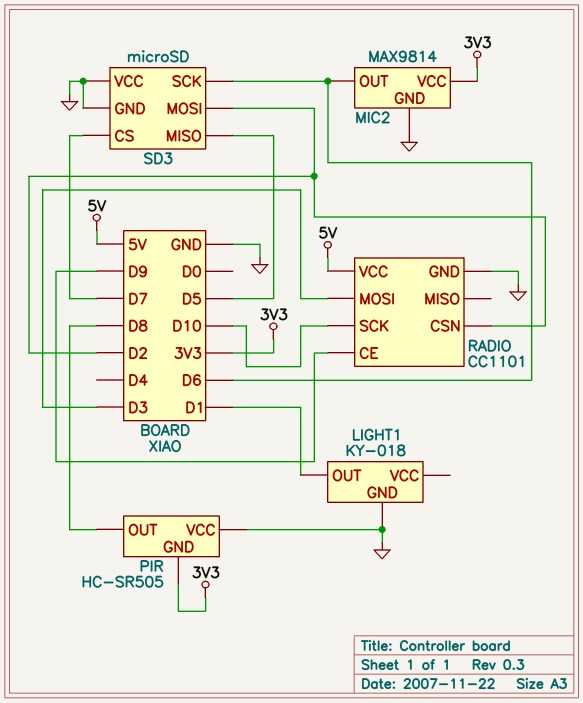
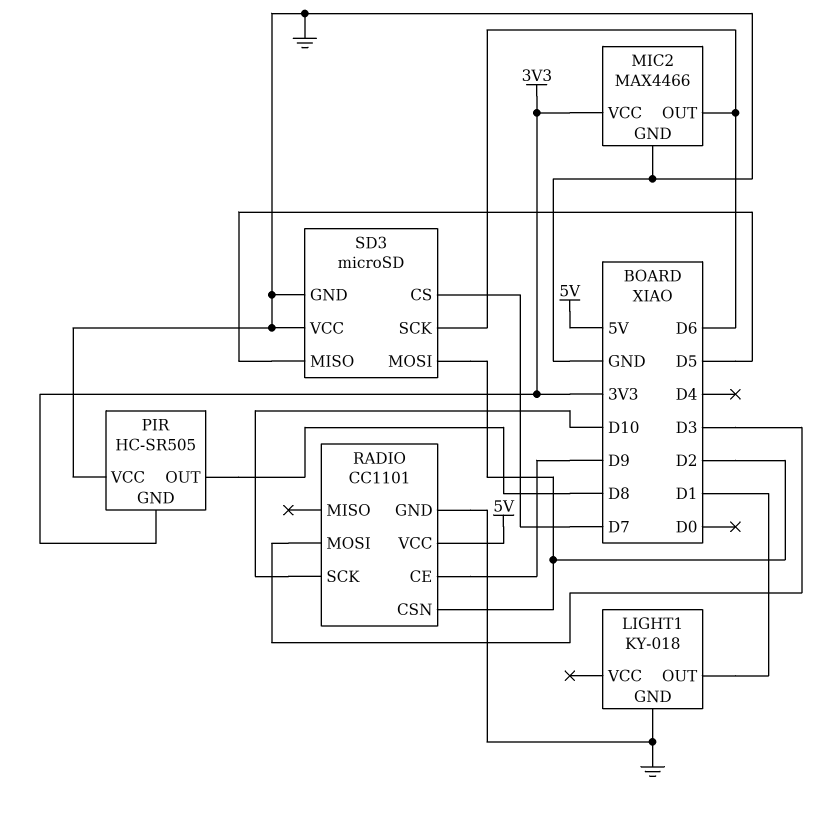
MIC2: MAX9814 -> MAX4466

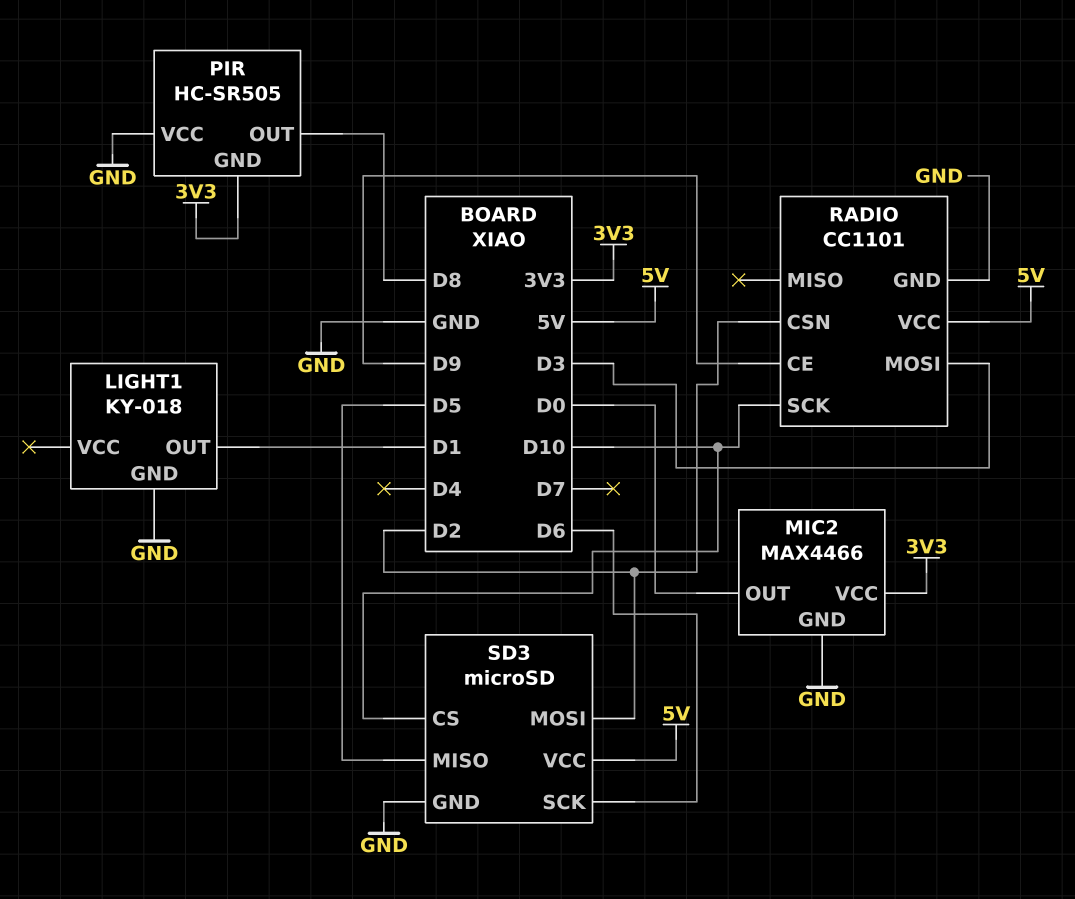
MIC2 pin OUT: D6 -> D0
SD3 pin CS: D7 -> D10
SD3 pin VCC: GND -> 5V

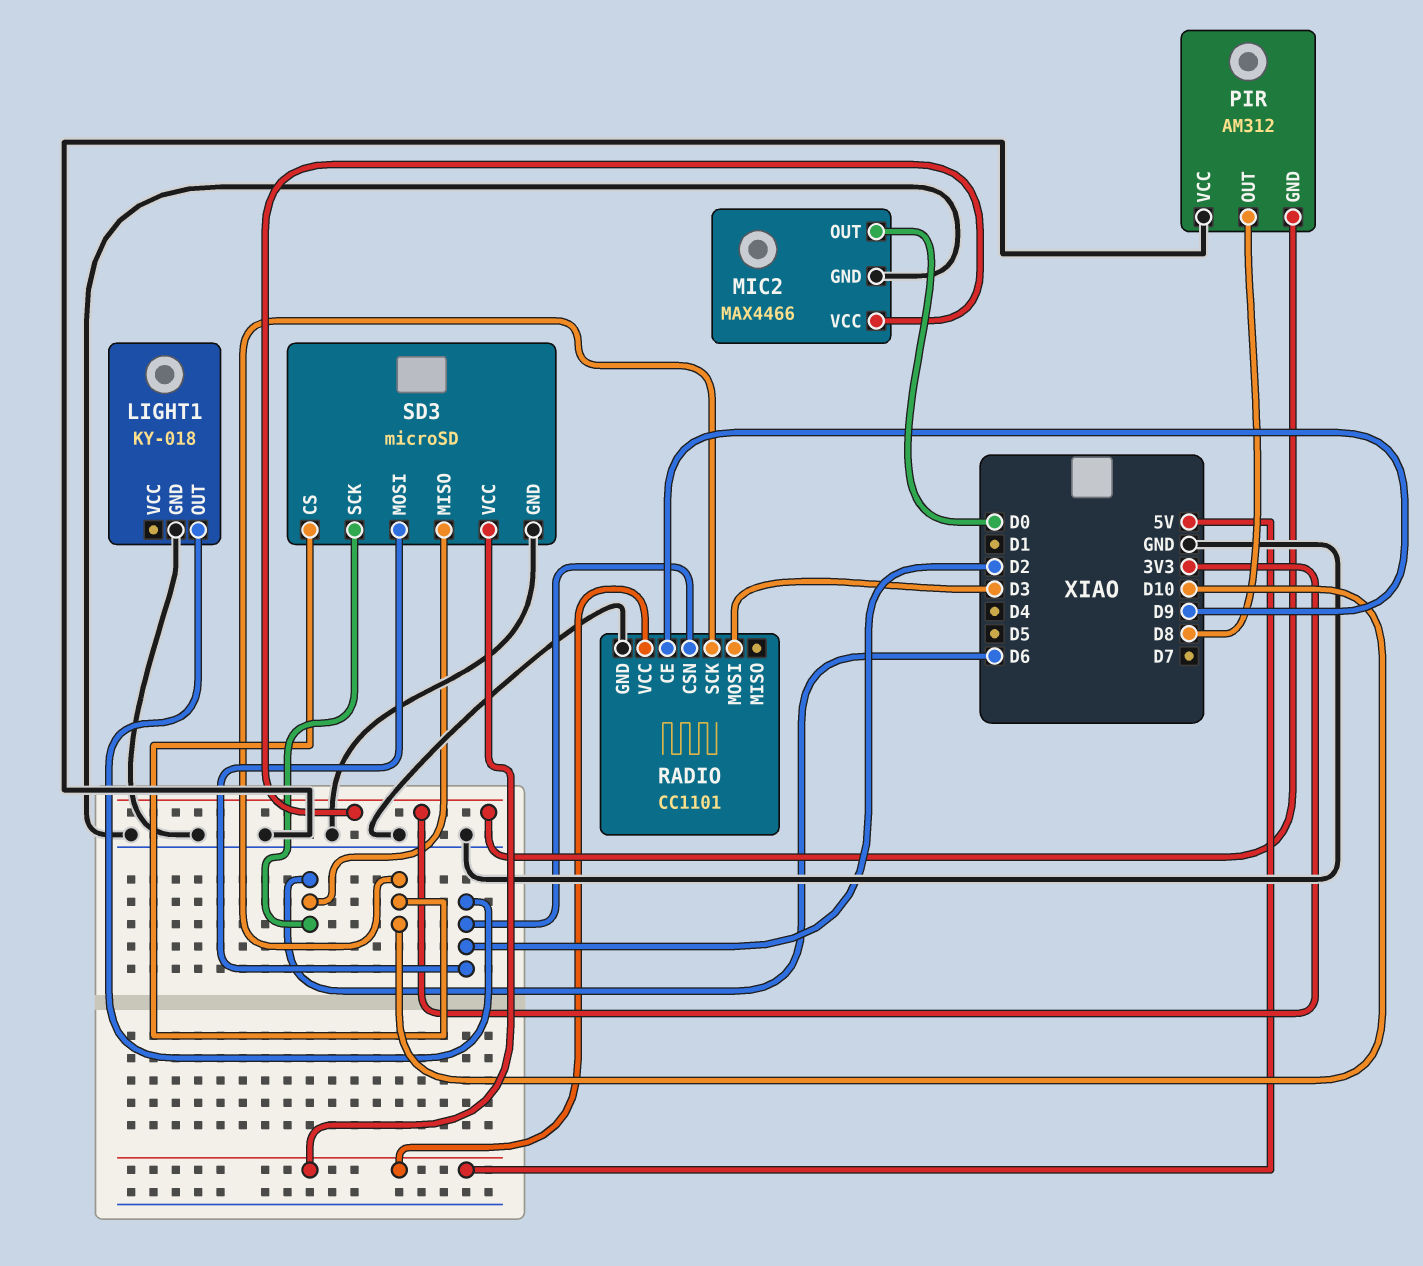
LIGHT1 pin OUT: D1 -> D2
PIR: HC-SR505 -> AM312
SD3 pin MISO: D5 -> D6

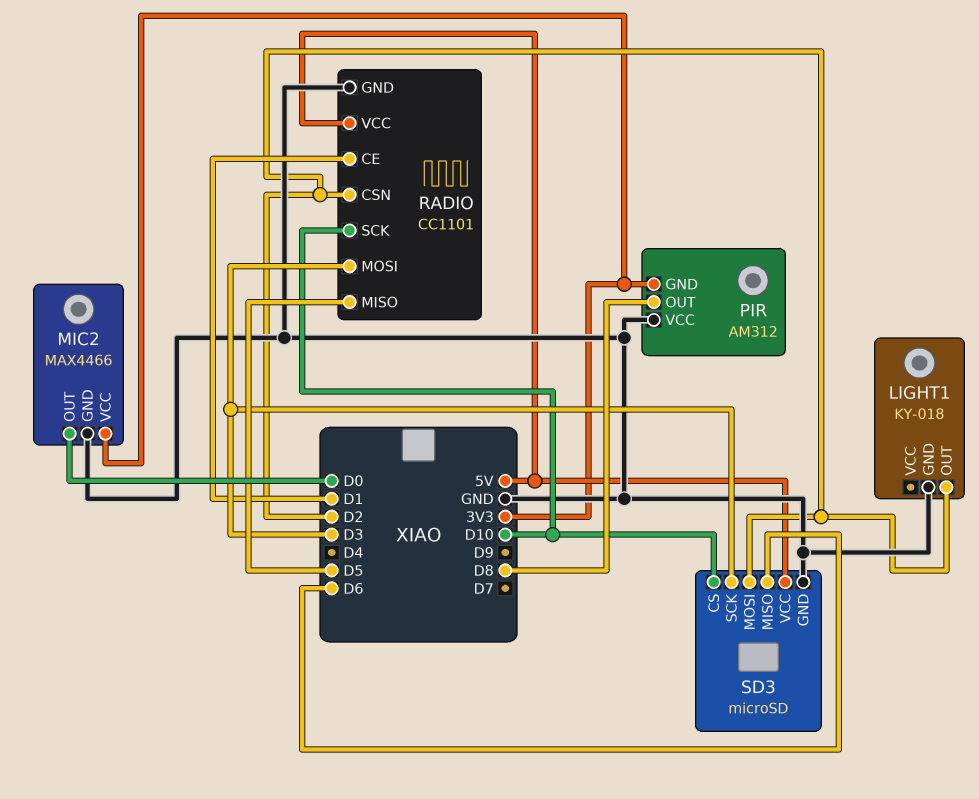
RADIO pin CE: D9 -> D1
RADIO pin MISO: none -> D5
SD3 pin SCK: D6 -> D3

